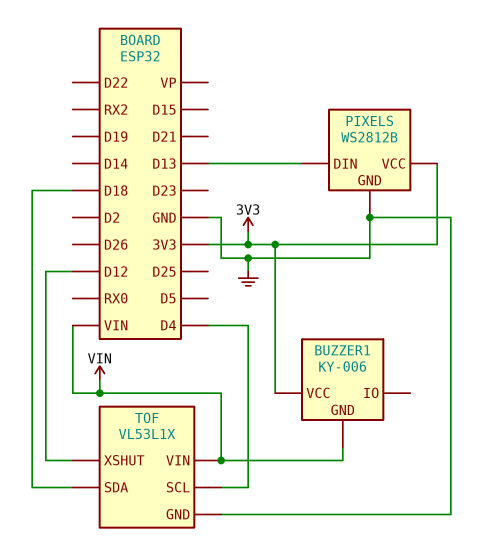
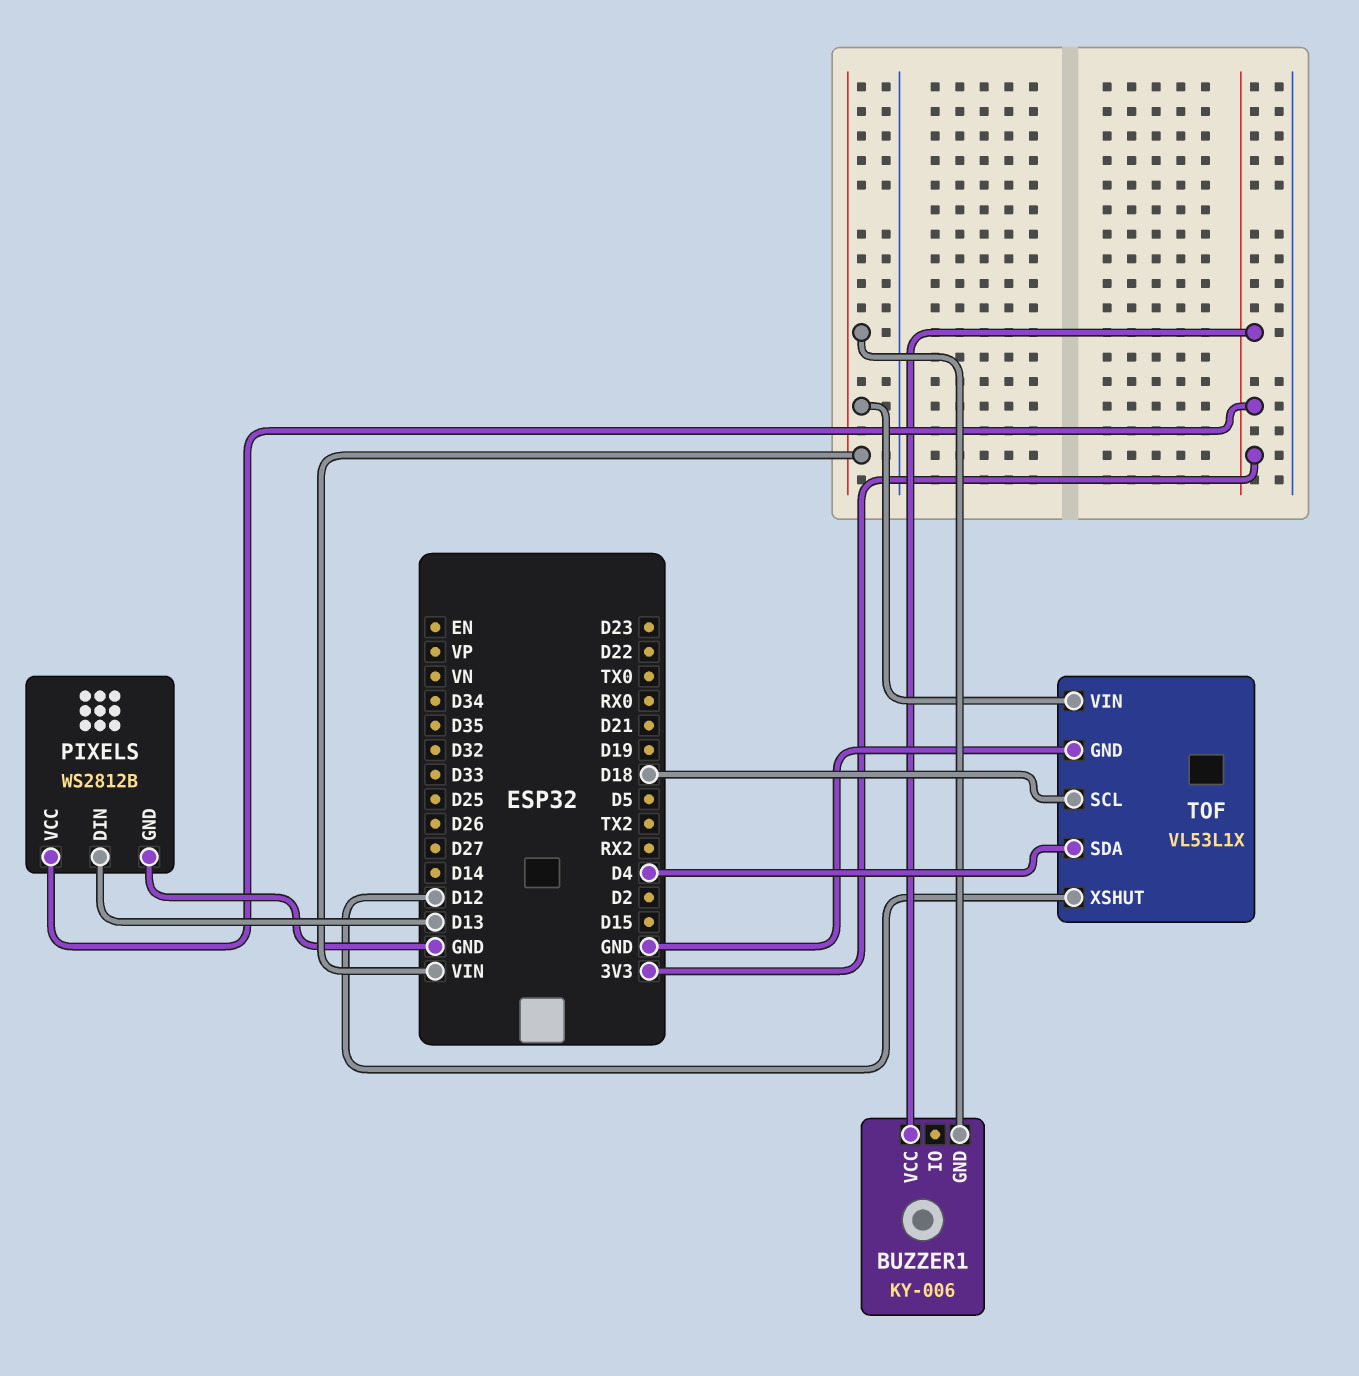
TOF pin SCL: D4 -> D18
TOF pin SDA: D18 -> D4

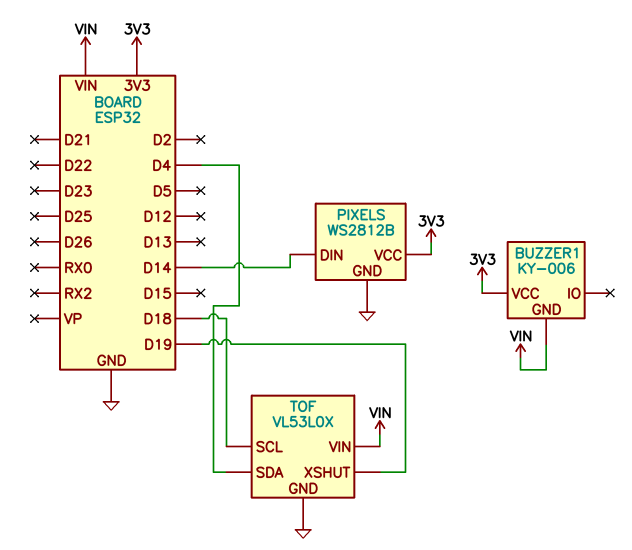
PIXELS pin DIN: D13 -> D14
TOF: VL53L1X -> VL53L0X
TOF pin XSHUT: D12 -> D19

